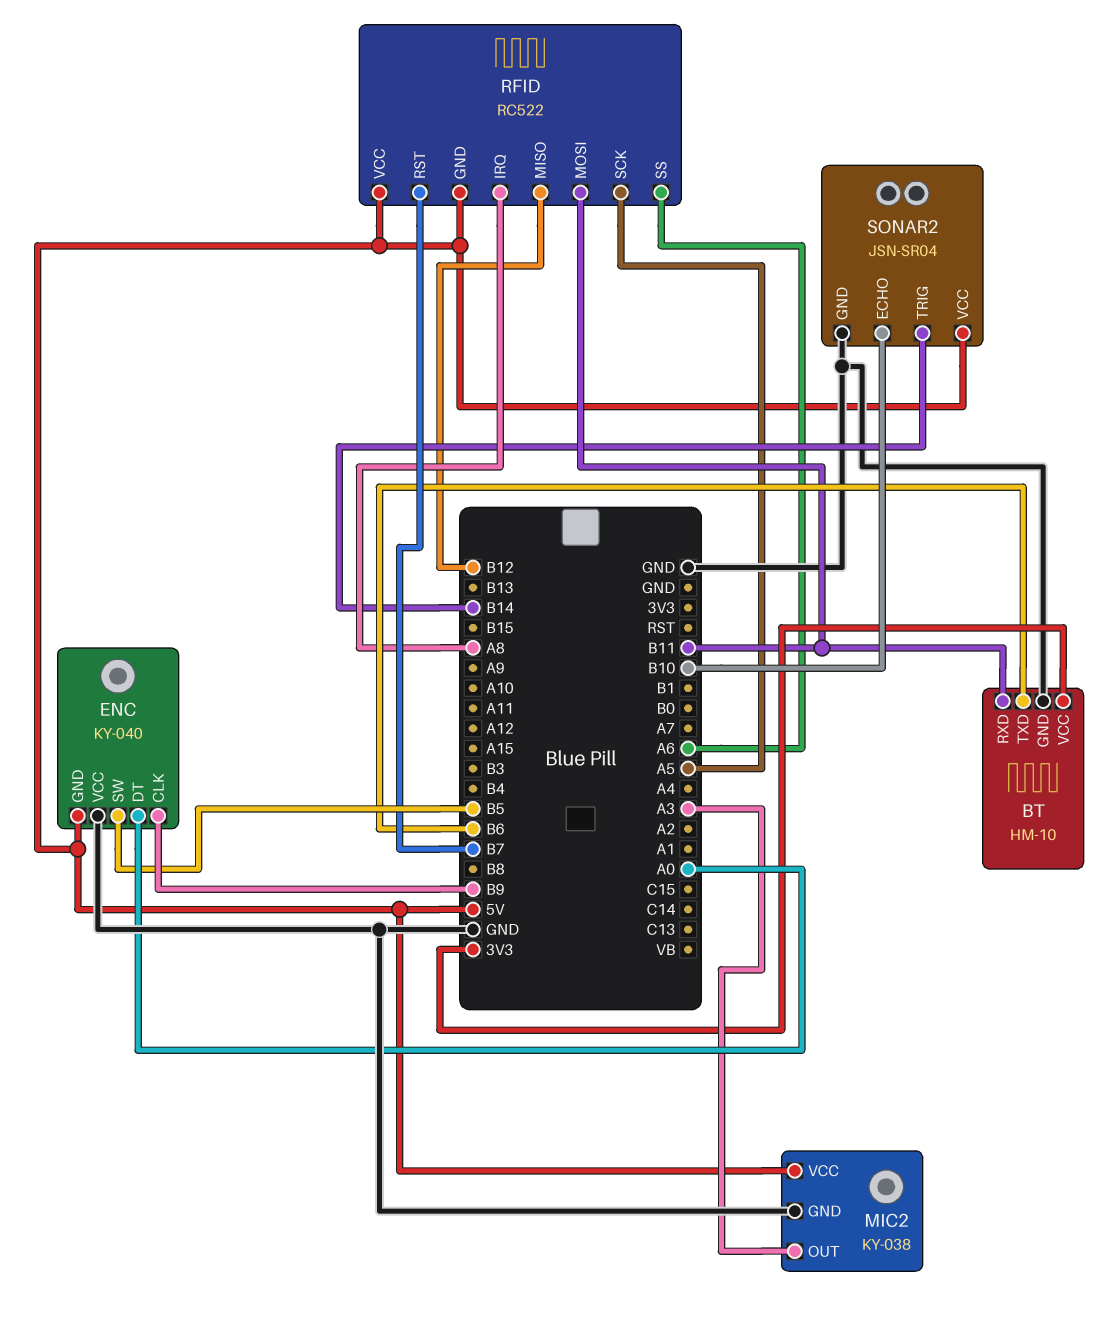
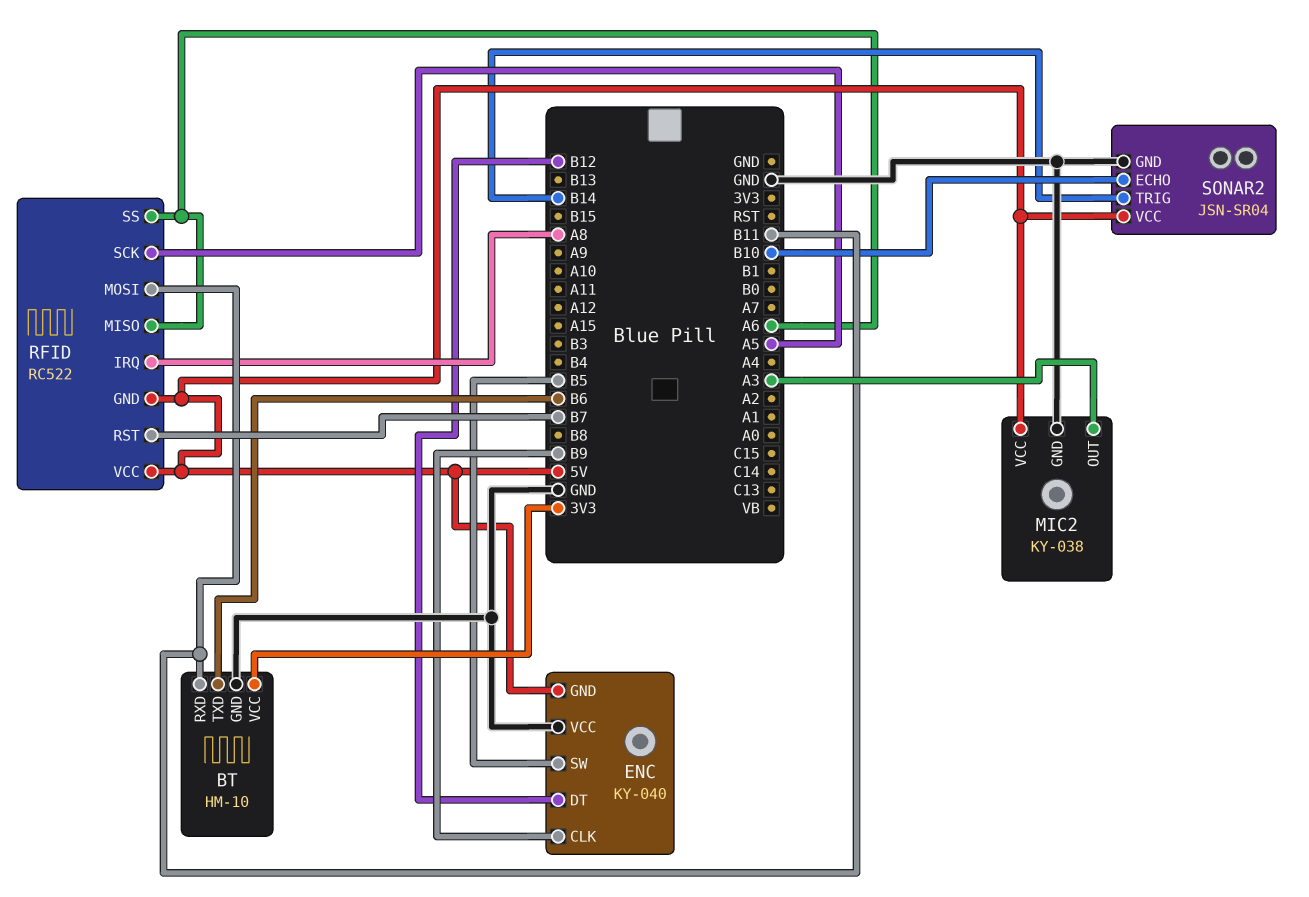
ENC pin DT: A0 -> B12
RFID pin MISO: B12 -> A6

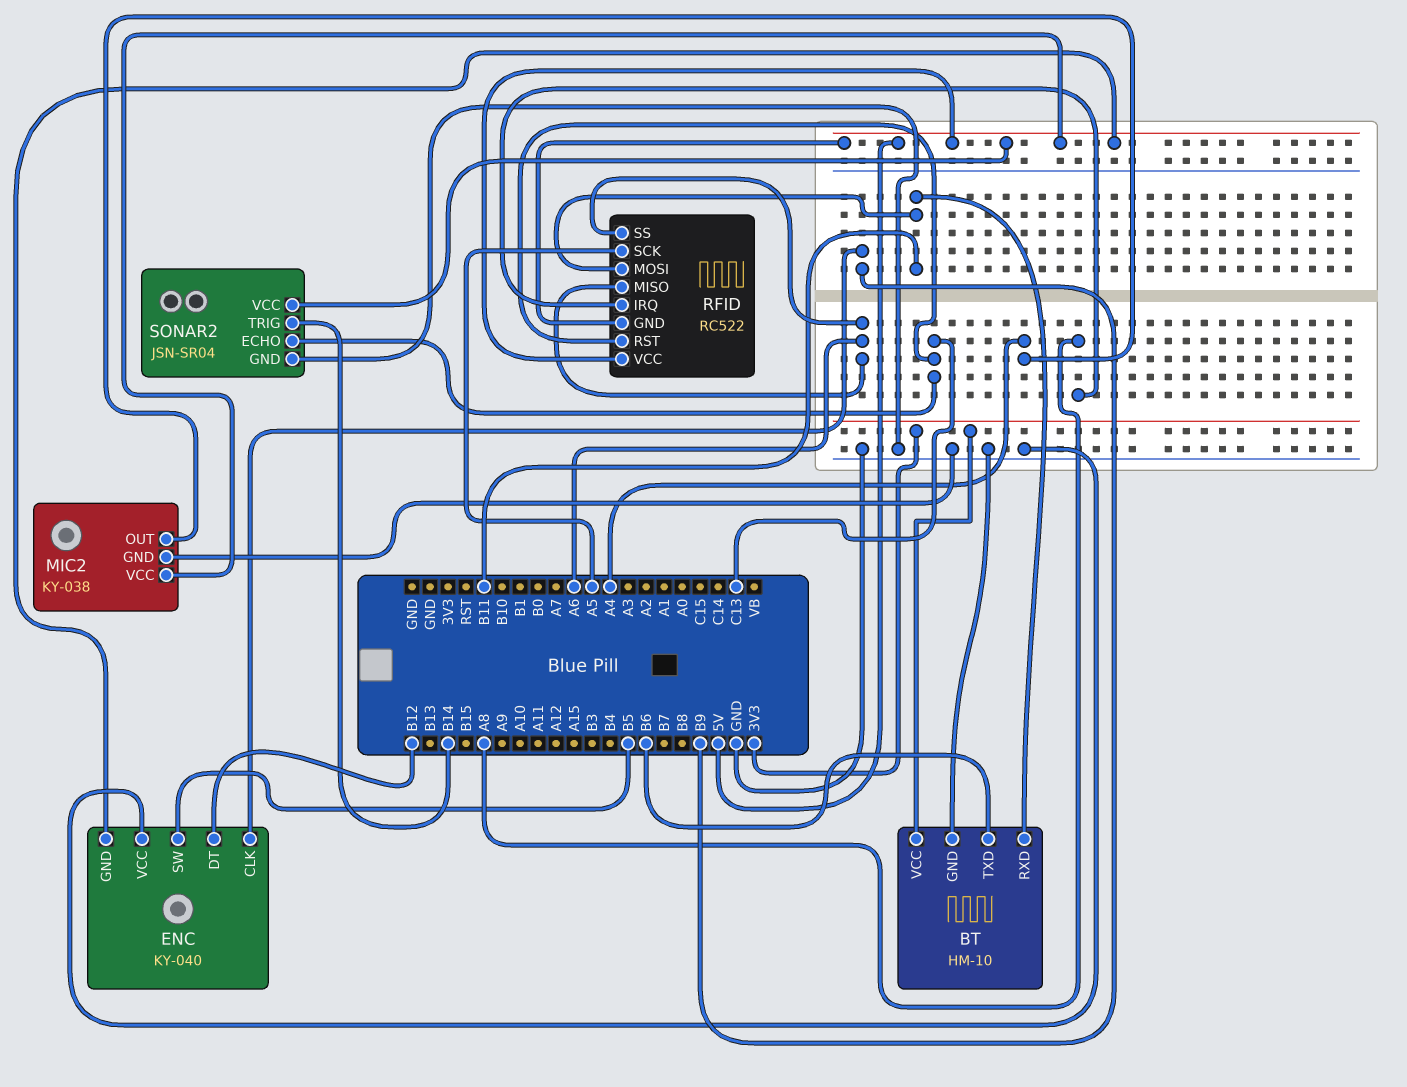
MIC2 pin OUT: A3 -> A4
RFID pin RST: B7 -> C13
SONAR2 pin ECHO: B10 -> C13

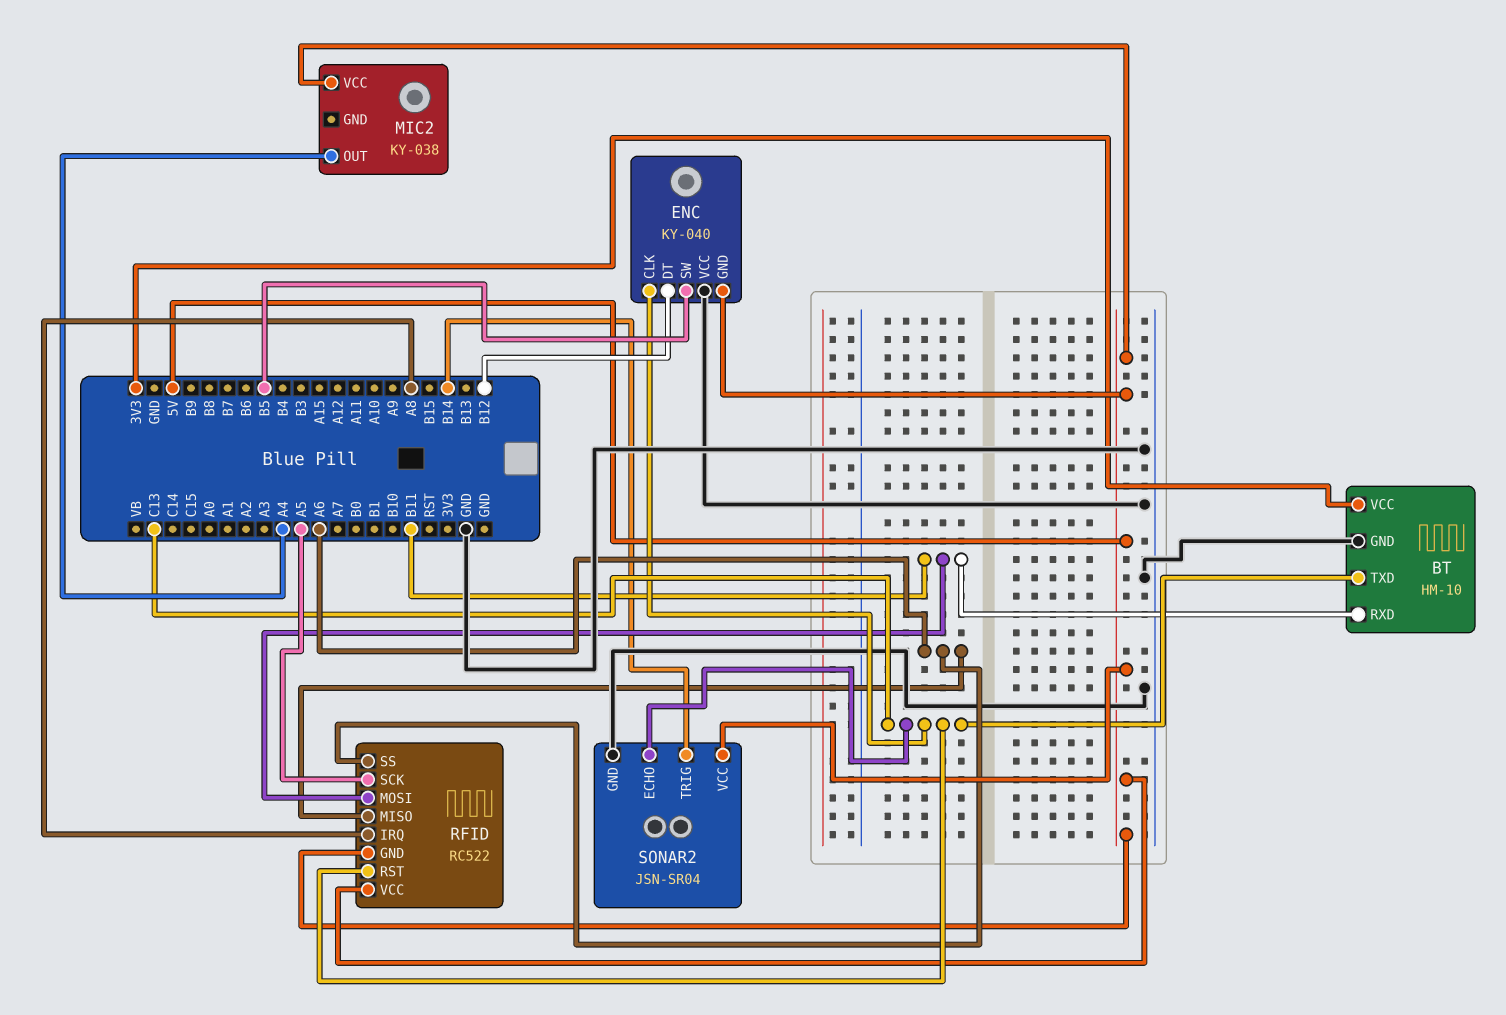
BT pin TXD: B6 -> C13
ENC pin CLK: B9 -> C13
MIC2 pin GND: GND -> none

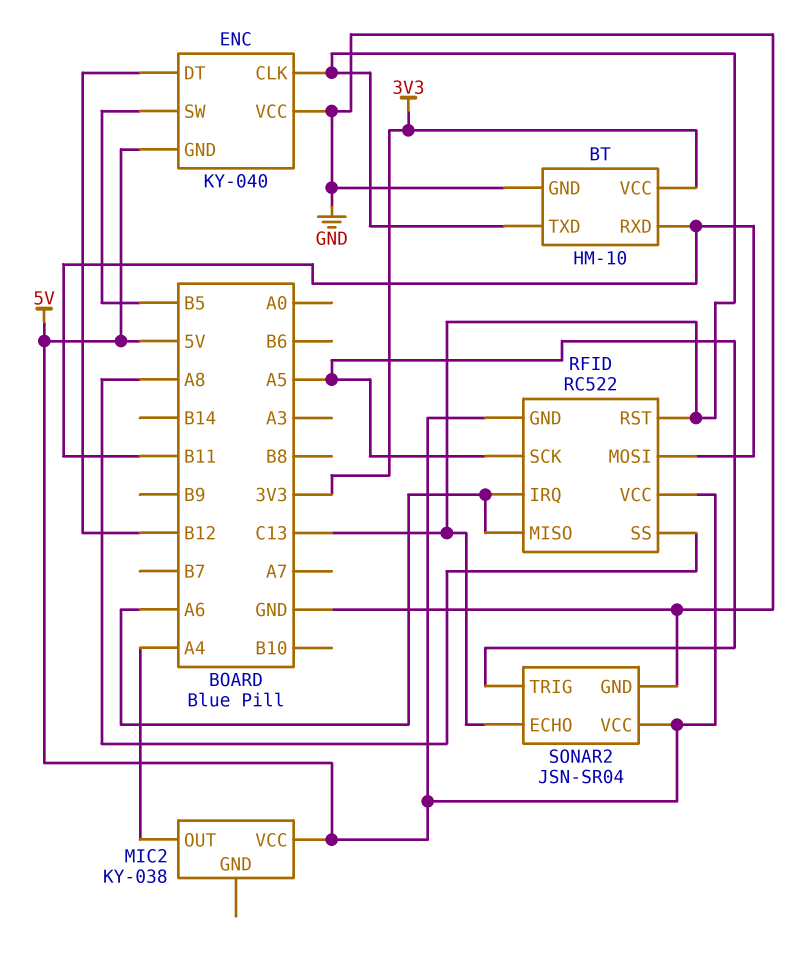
RFID pin IRQ: A8 -> A6
RFID pin SS: A6 -> A8
SONAR2 pin TRIG: B14 -> A5

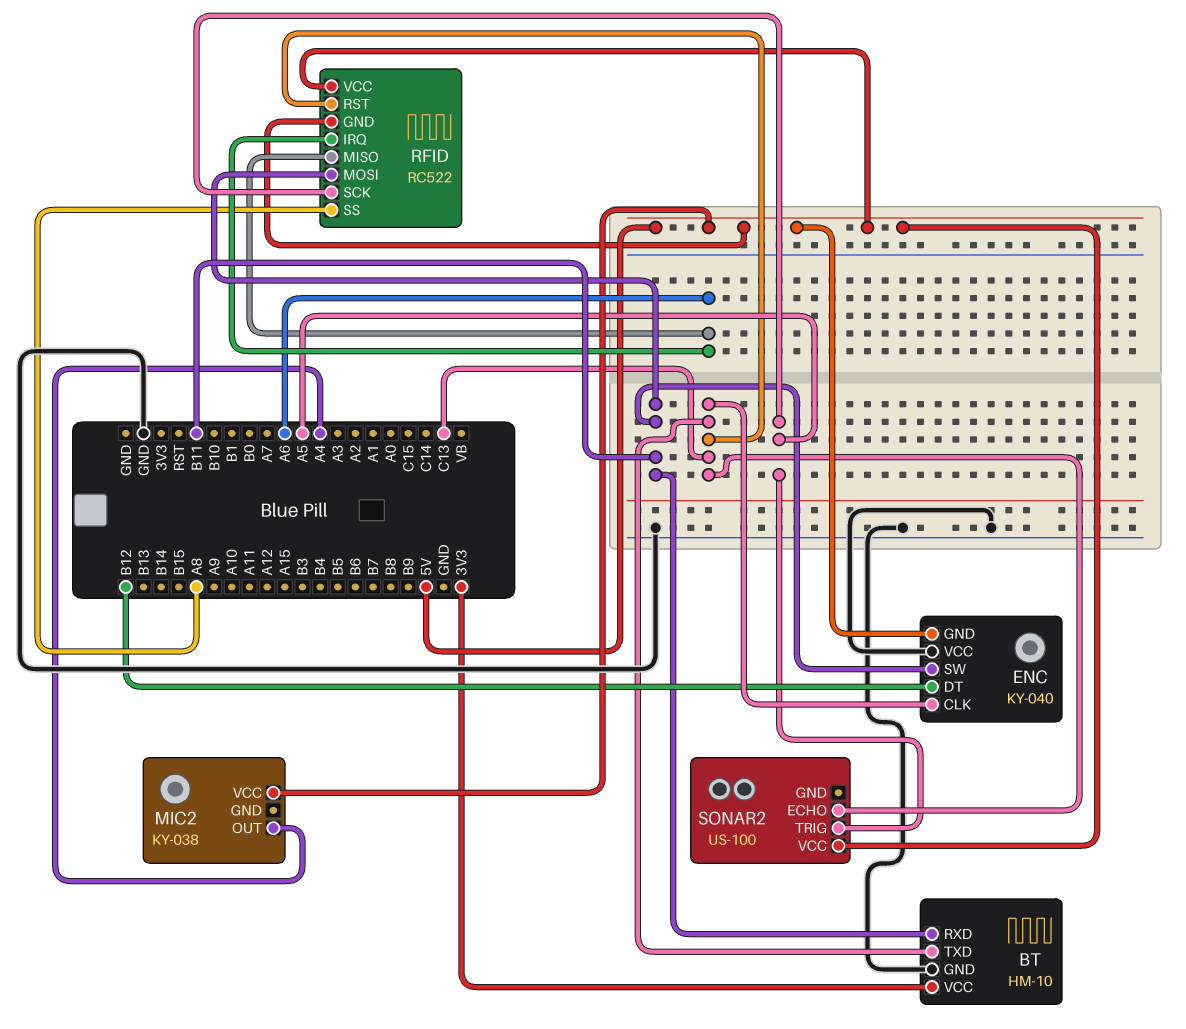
ENC pin SW: B5 -> B11
SONAR2: JSN-SR04 -> US-100
SONAR2 pin GND: GND -> none

